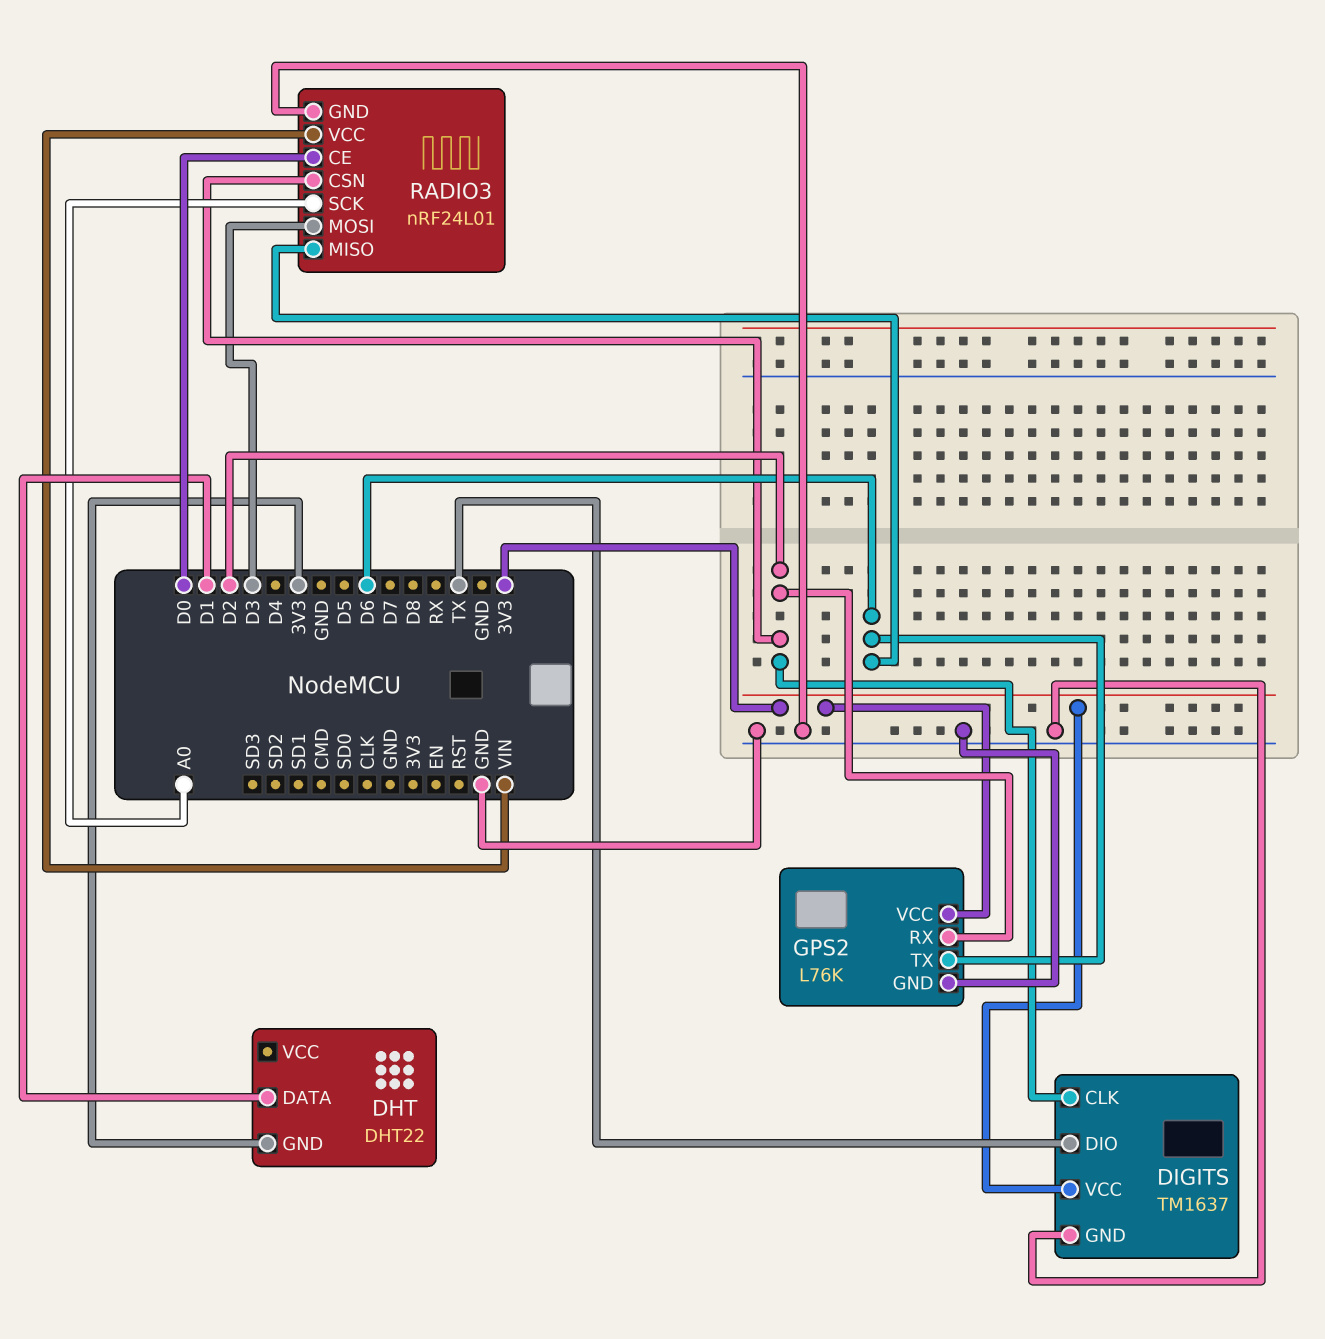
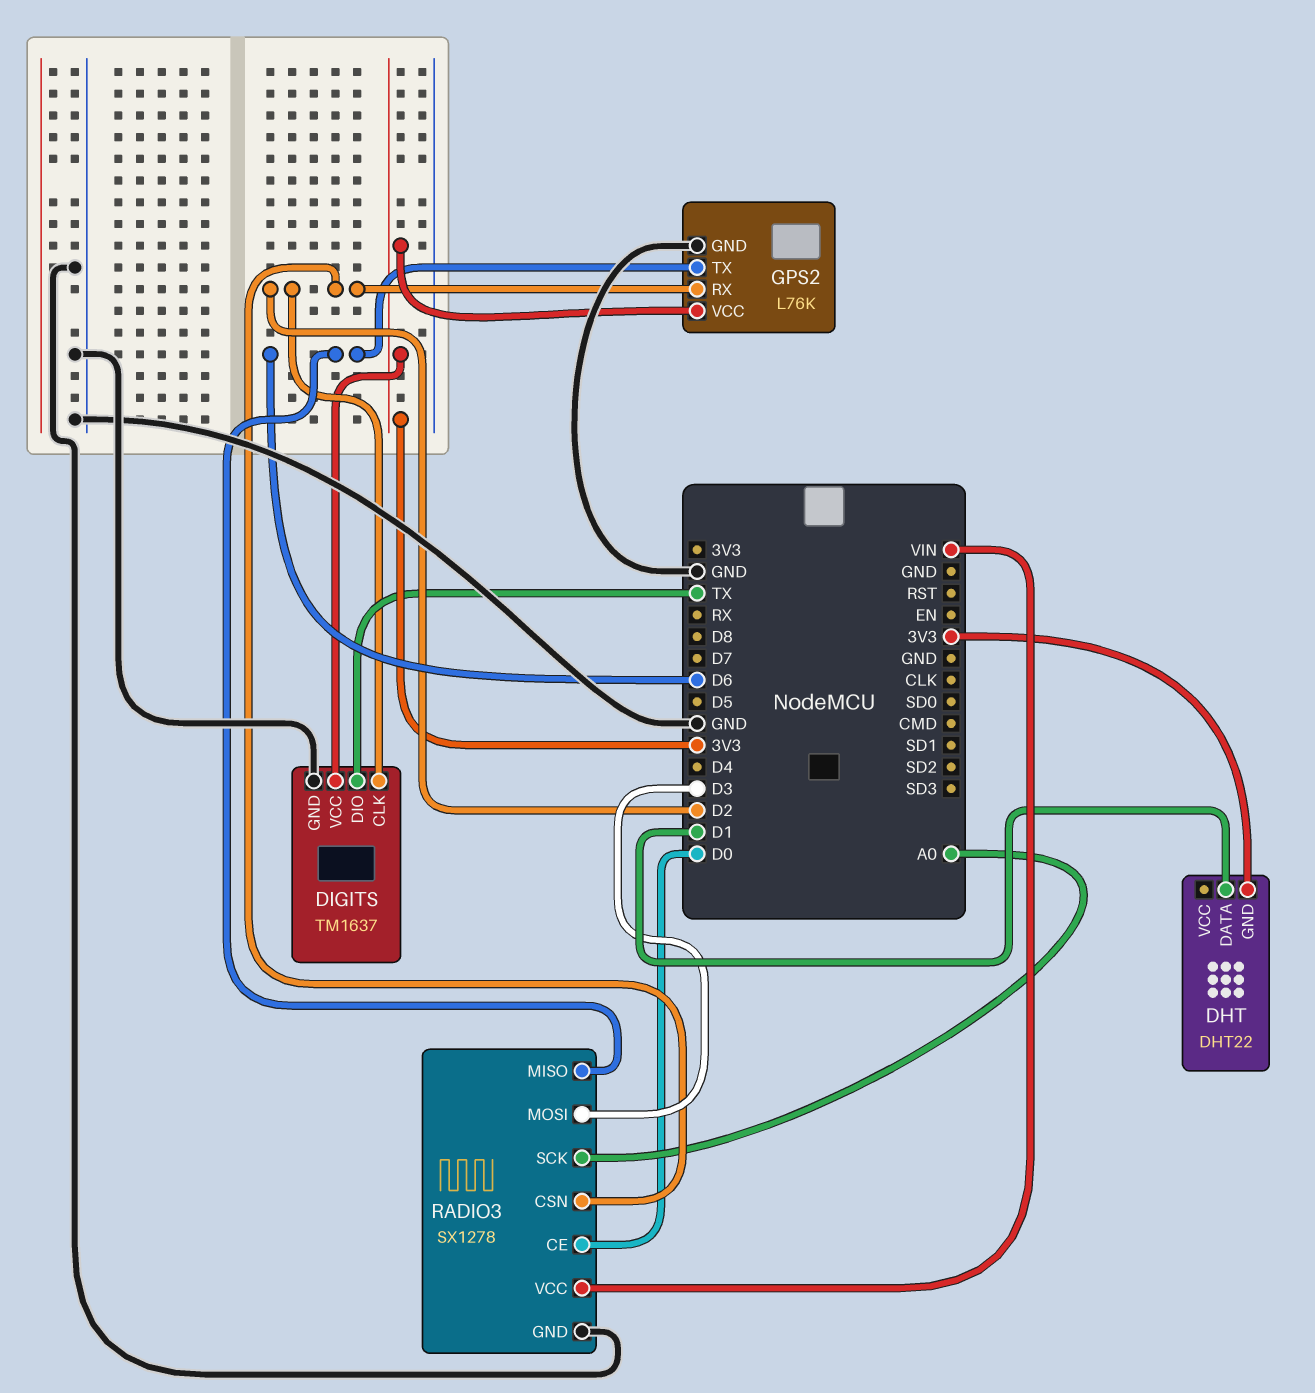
RADIO3: nRF24L01 -> SX1278

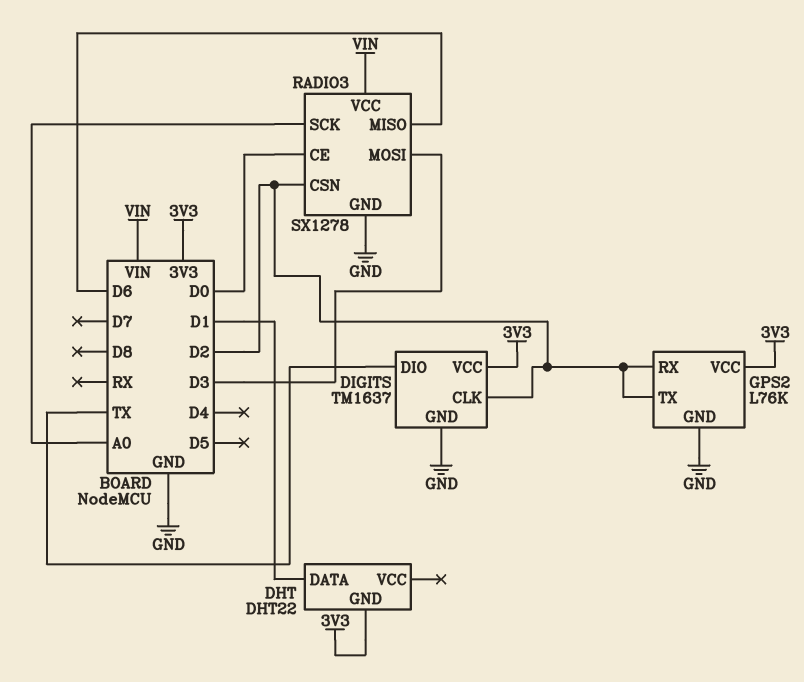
GPS2 pin TX: D6 -> D2

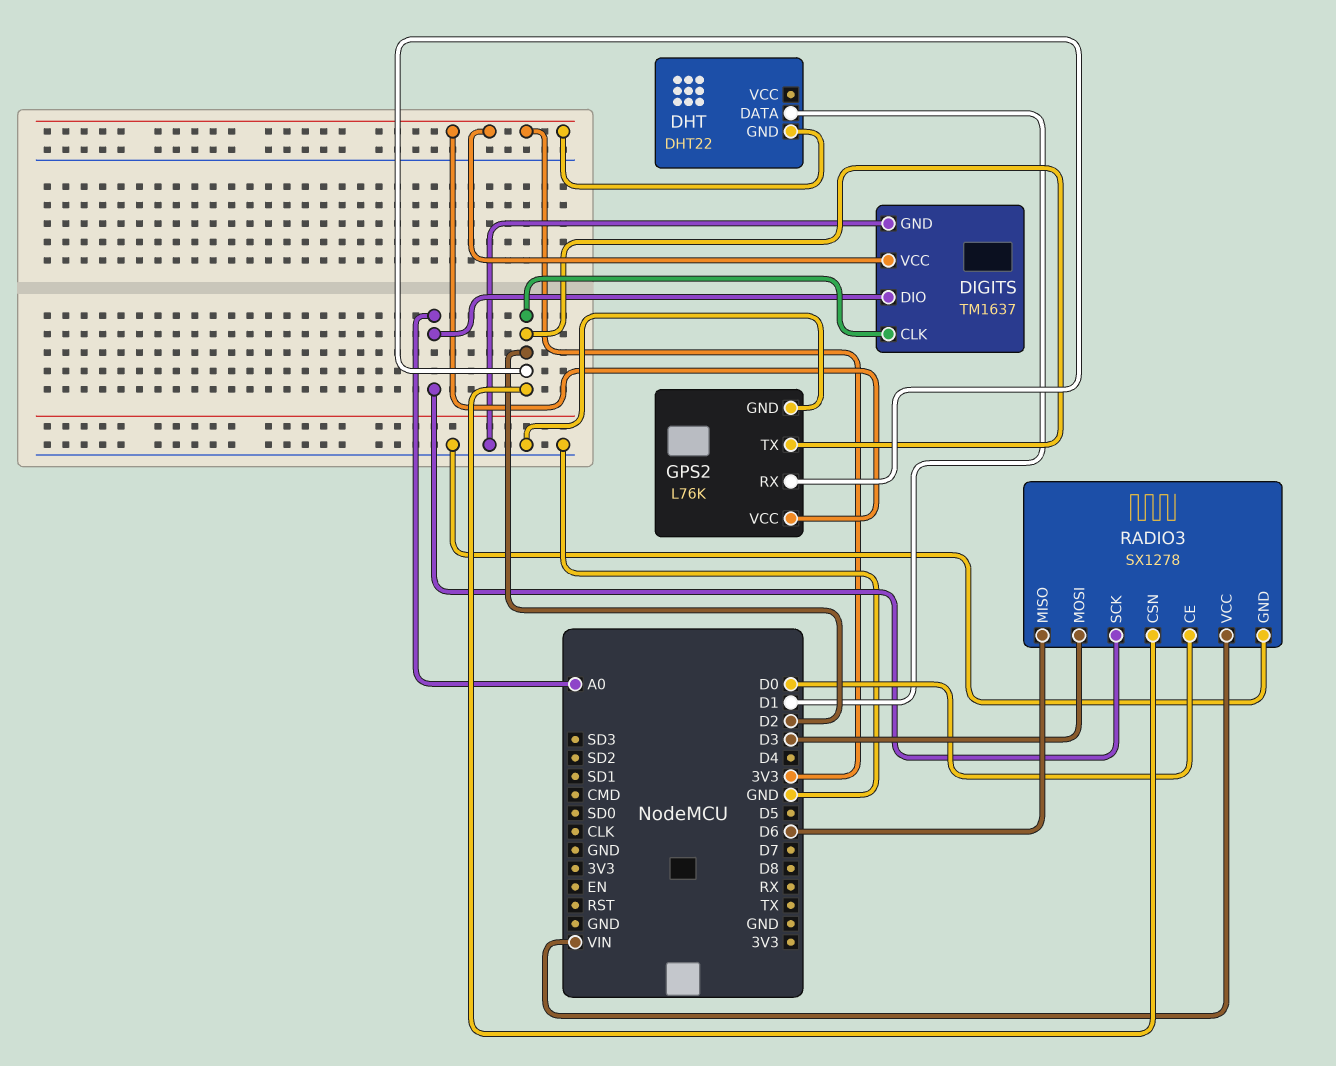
DIGITS pin DIO: TX -> A0

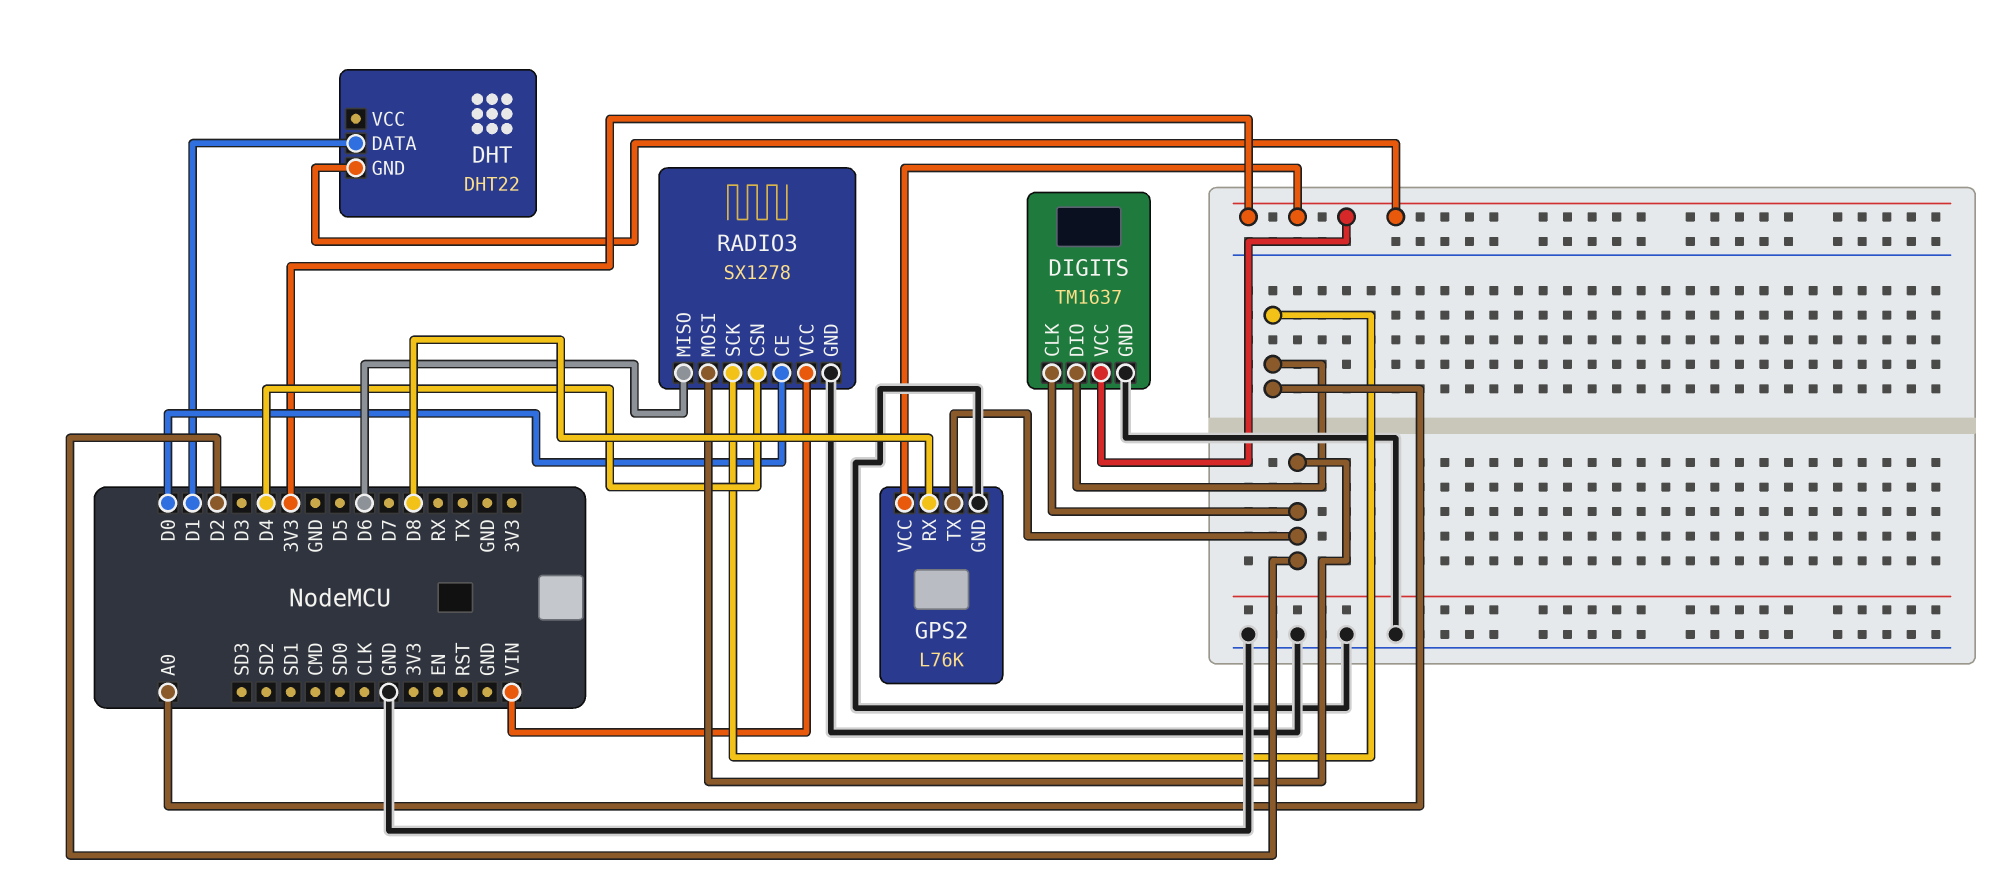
GPS2 pin RX: D2 -> D8
RADIO3 pin CSN: D2 -> D4
RADIO3 pin MOSI: D3 -> D2

